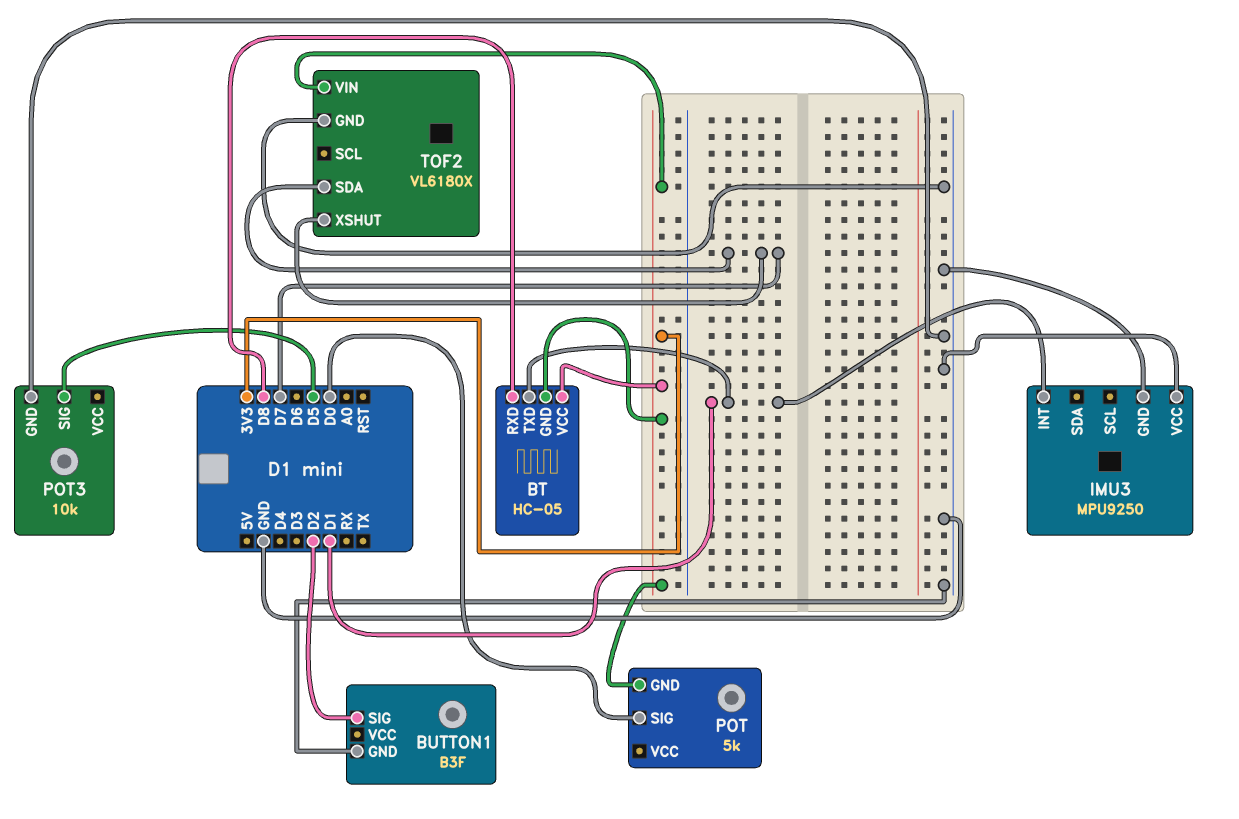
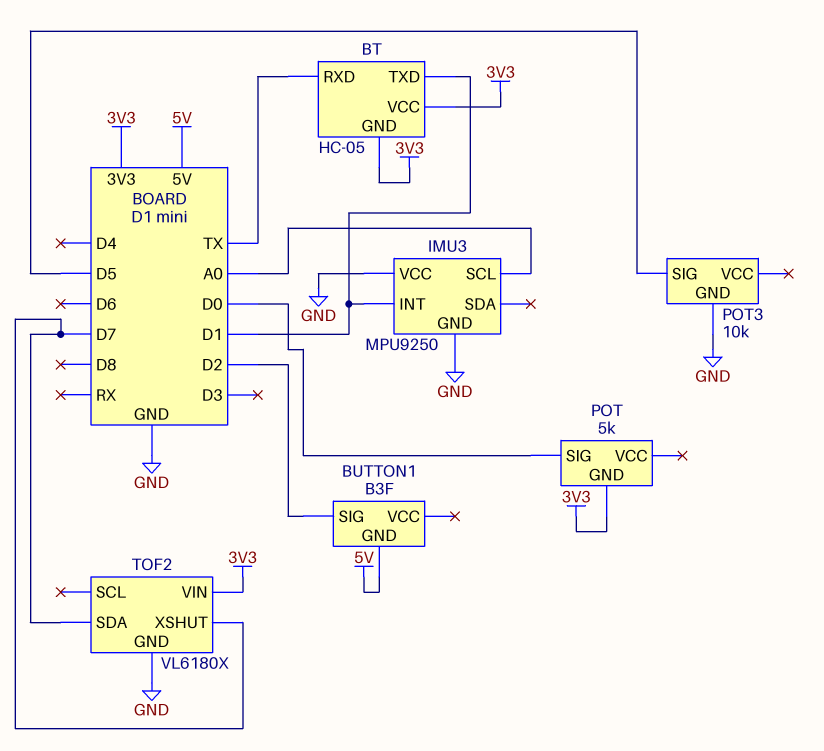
BT pin RXD: D8 -> TX
BUTTON1 pin GND: GND -> 5V
IMU3 pin SCL: none -> A0

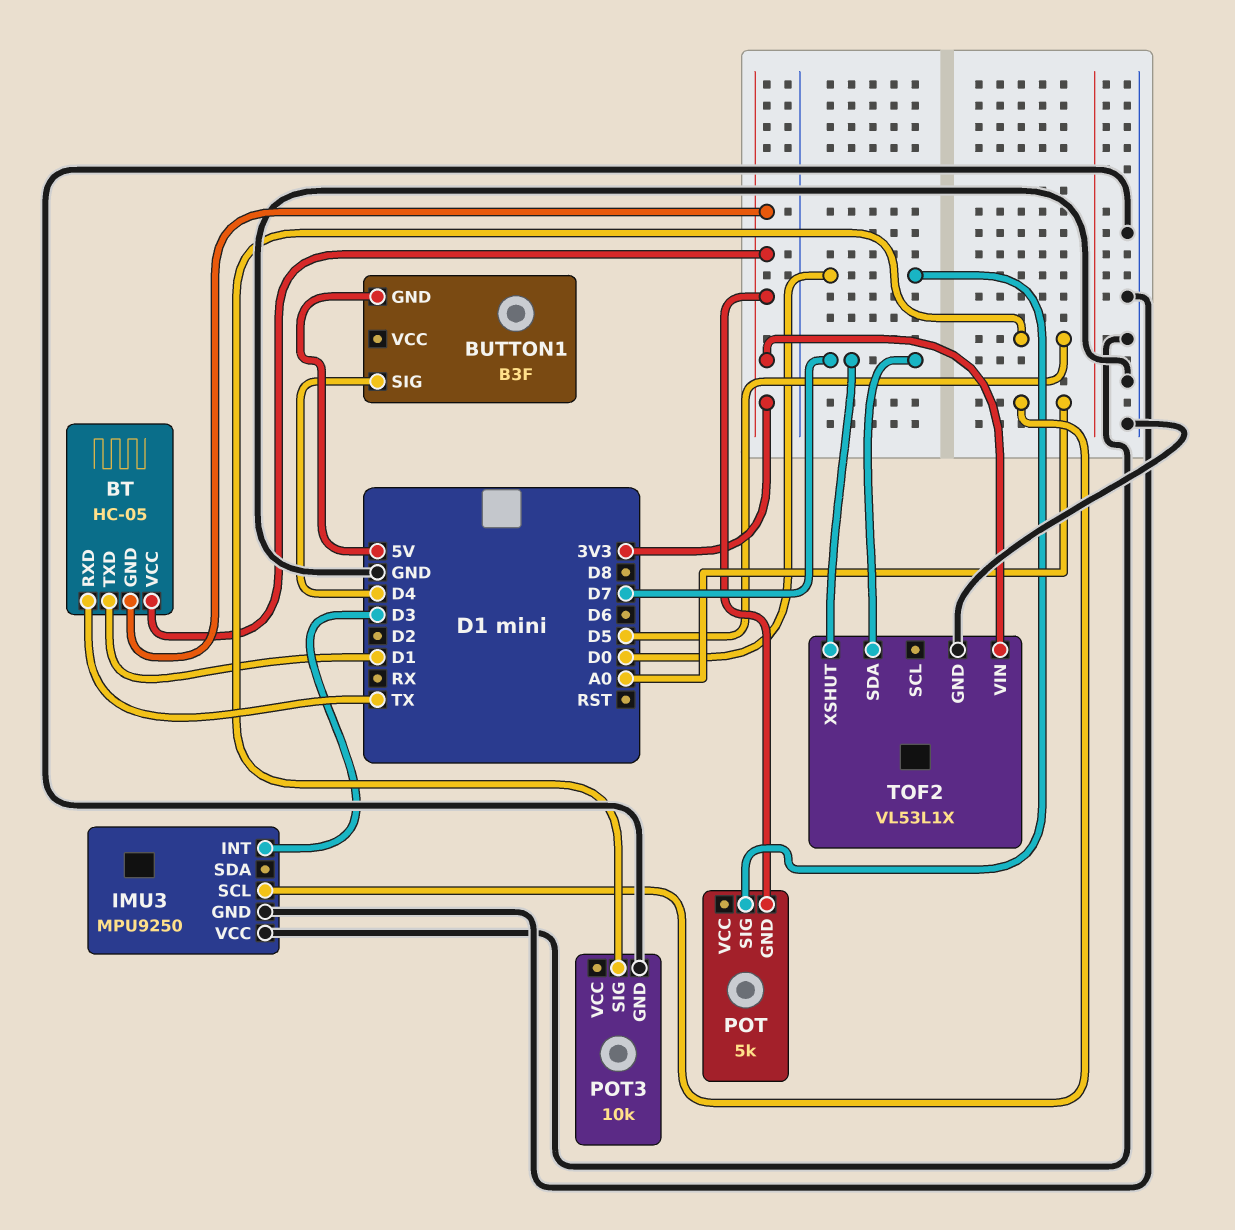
BUTTON1 pin SIG: D2 -> D4
IMU3 pin INT: D1 -> D3
TOF2: VL6180X -> VL53L1X

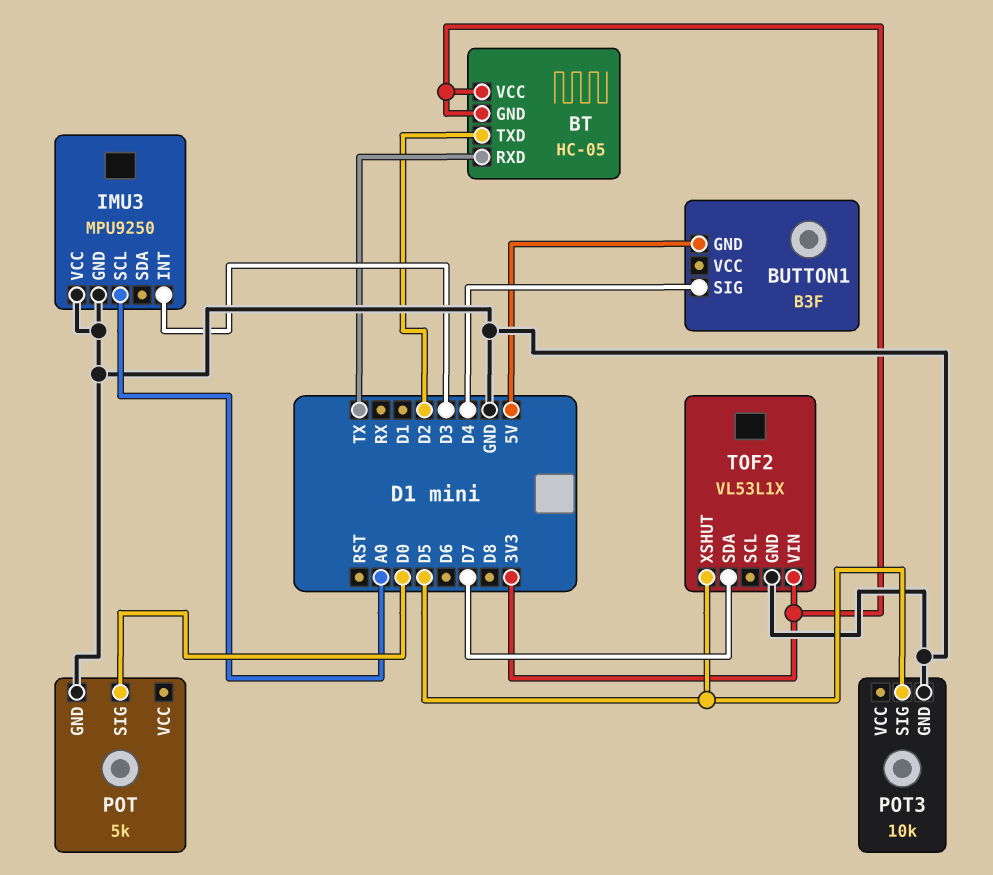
BT pin TXD: D1 -> D2
POT pin GND: 3V3 -> GND
TOF2 pin XSHUT: D7 -> D5

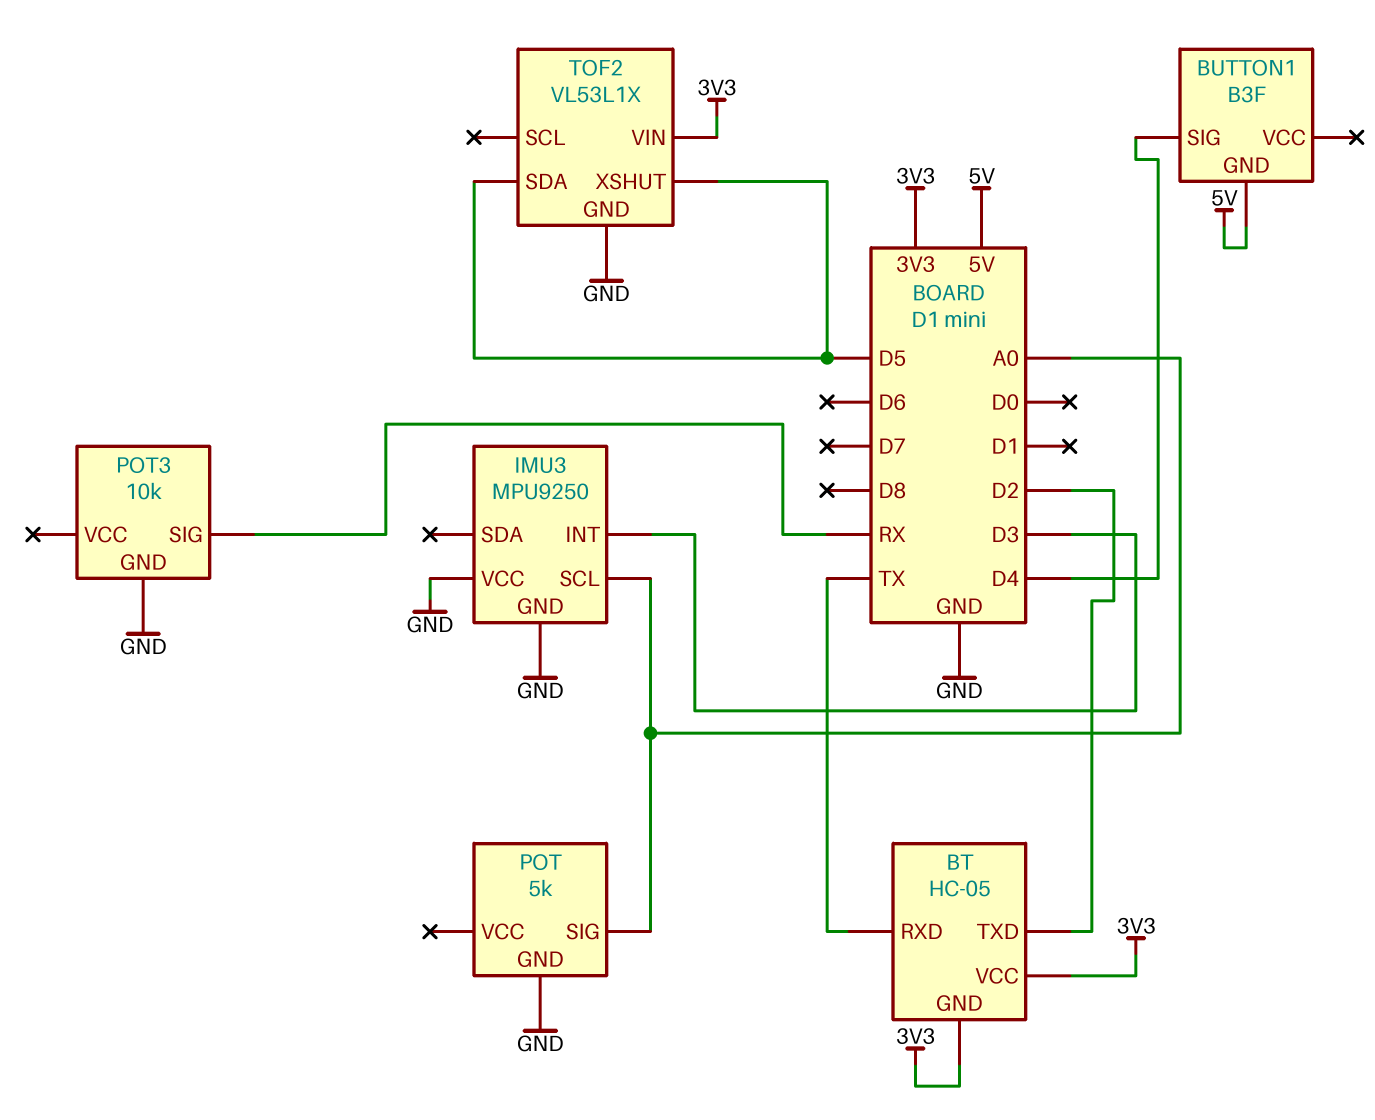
POT pin SIG: D0 -> A0
POT3 pin SIG: D5 -> RX
TOF2 pin SDA: D7 -> D5

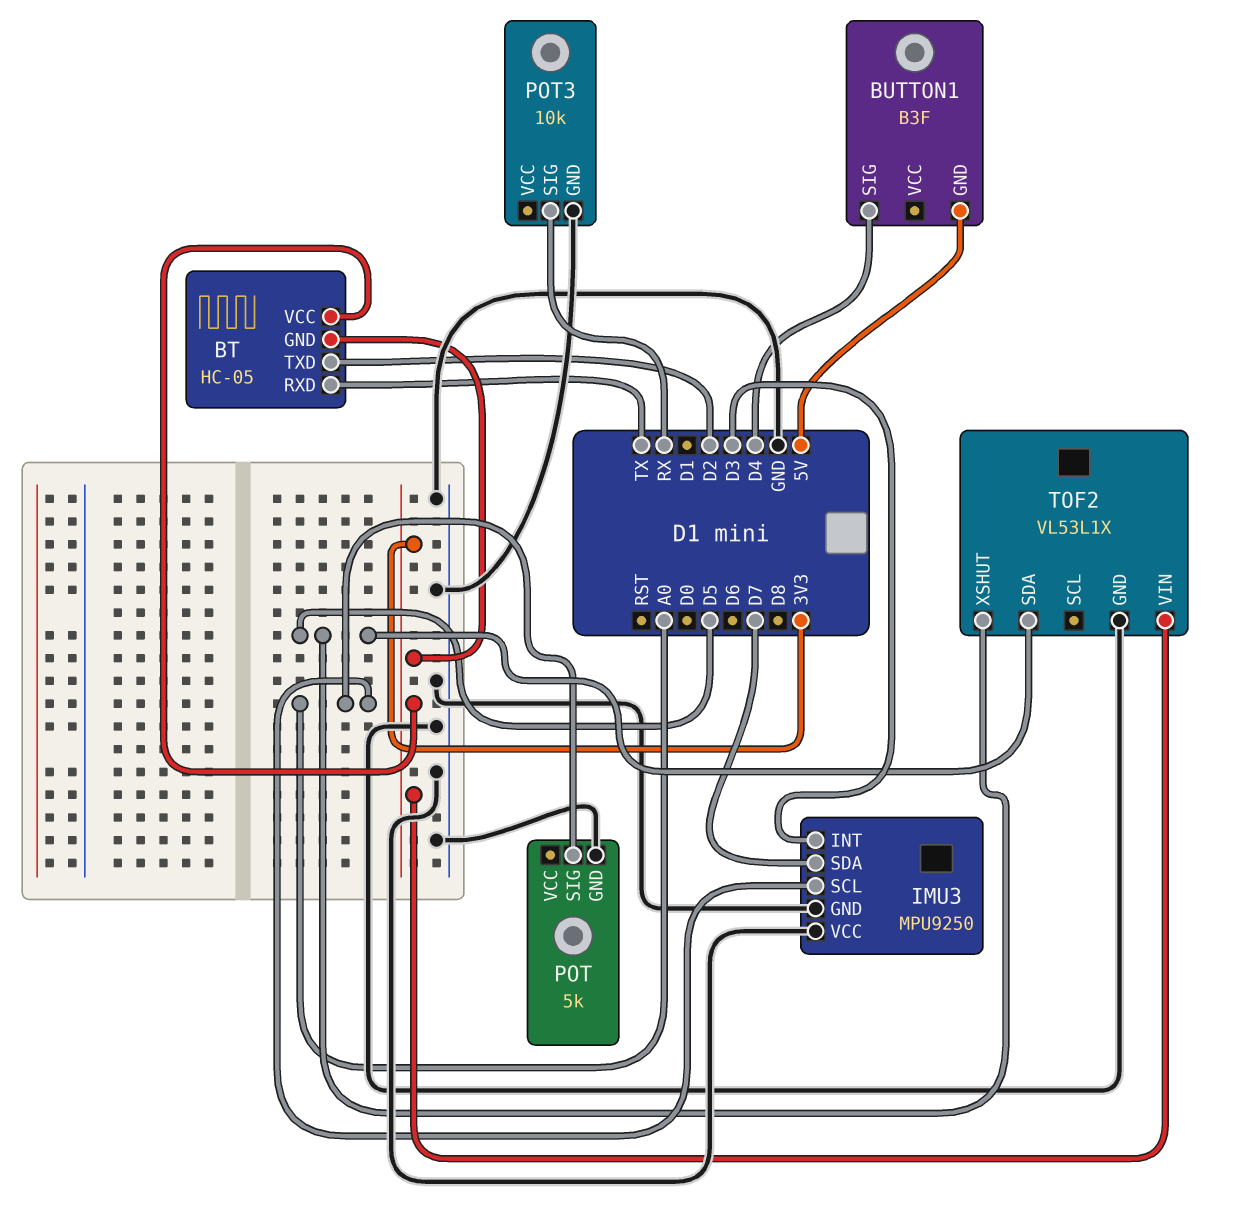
IMU3 pin SDA: none -> D7

